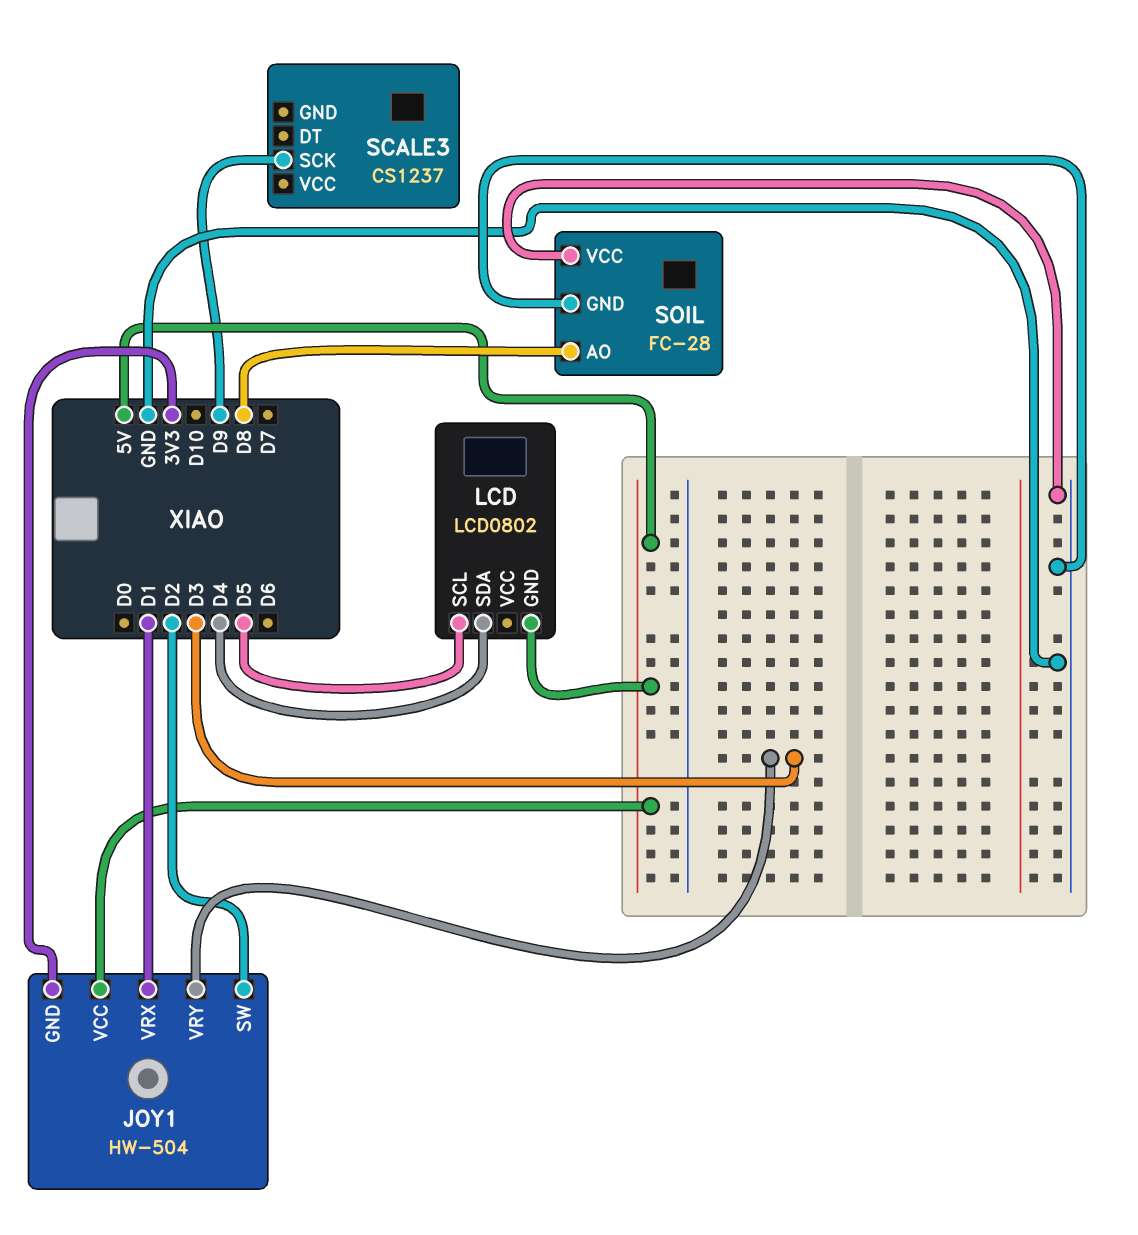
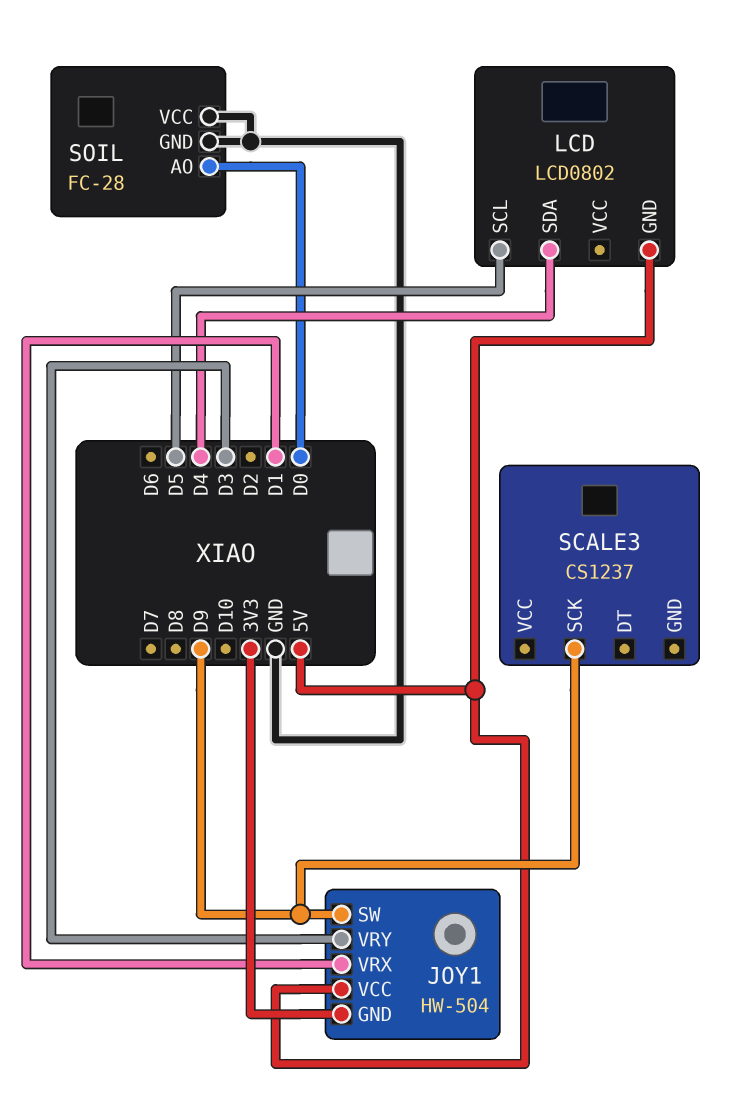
JOY1 pin SW: D2 -> D9
SOIL pin AO: D8 -> D0

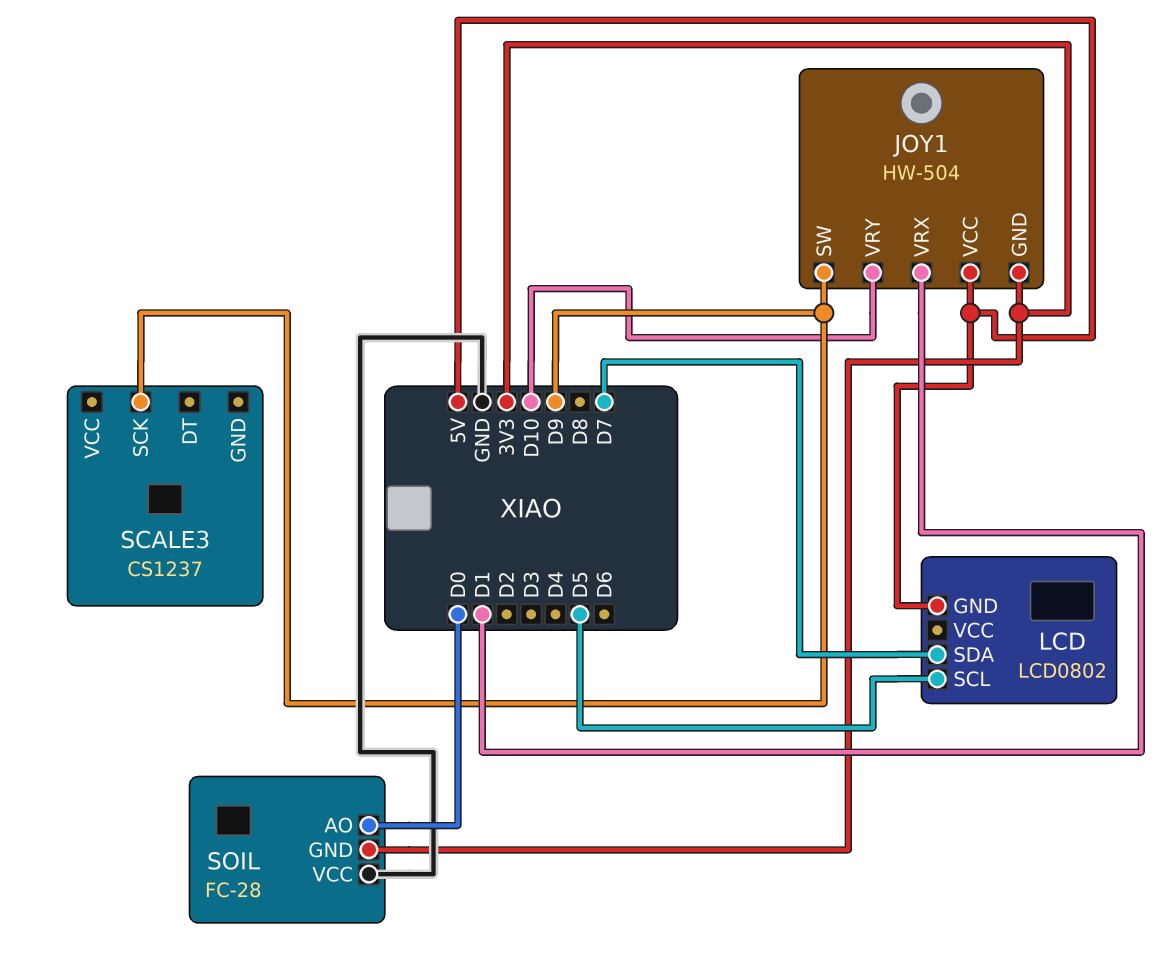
JOY1 pin VRY: D3 -> D10
LCD pin SDA: D4 -> D7
SOIL pin GND: GND -> 3V3

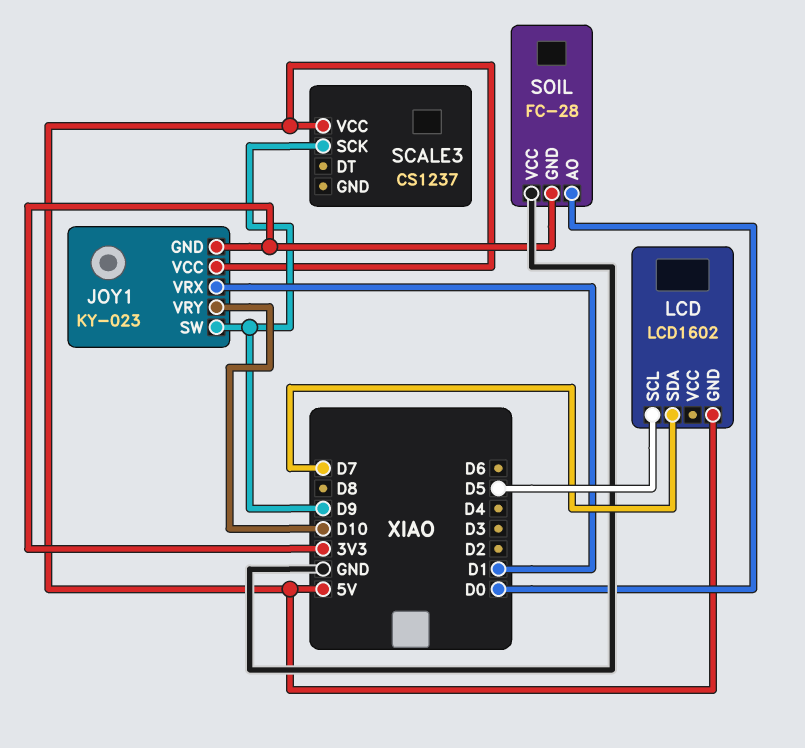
JOY1: HW-504 -> KY-023
LCD: LCD0802 -> LCD1602
SCALE3 pin VCC: none -> 5V

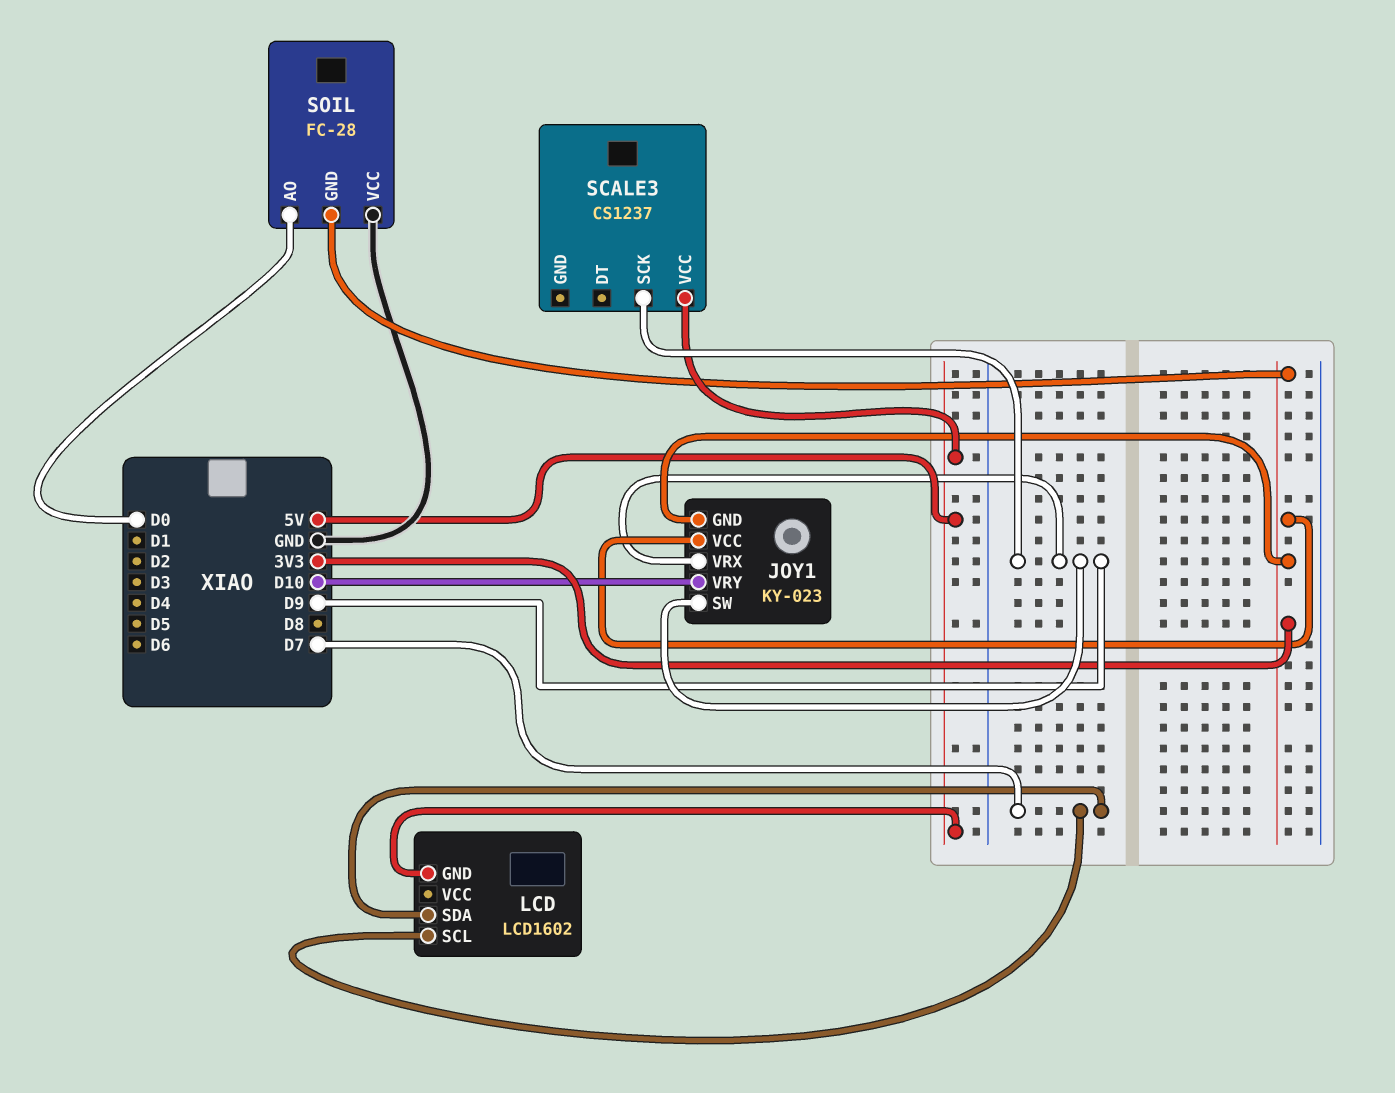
JOY1 pin VCC: 5V -> 3V3
JOY1 pin VRX: D1 -> D9
LCD pin SCL: D5 -> D7

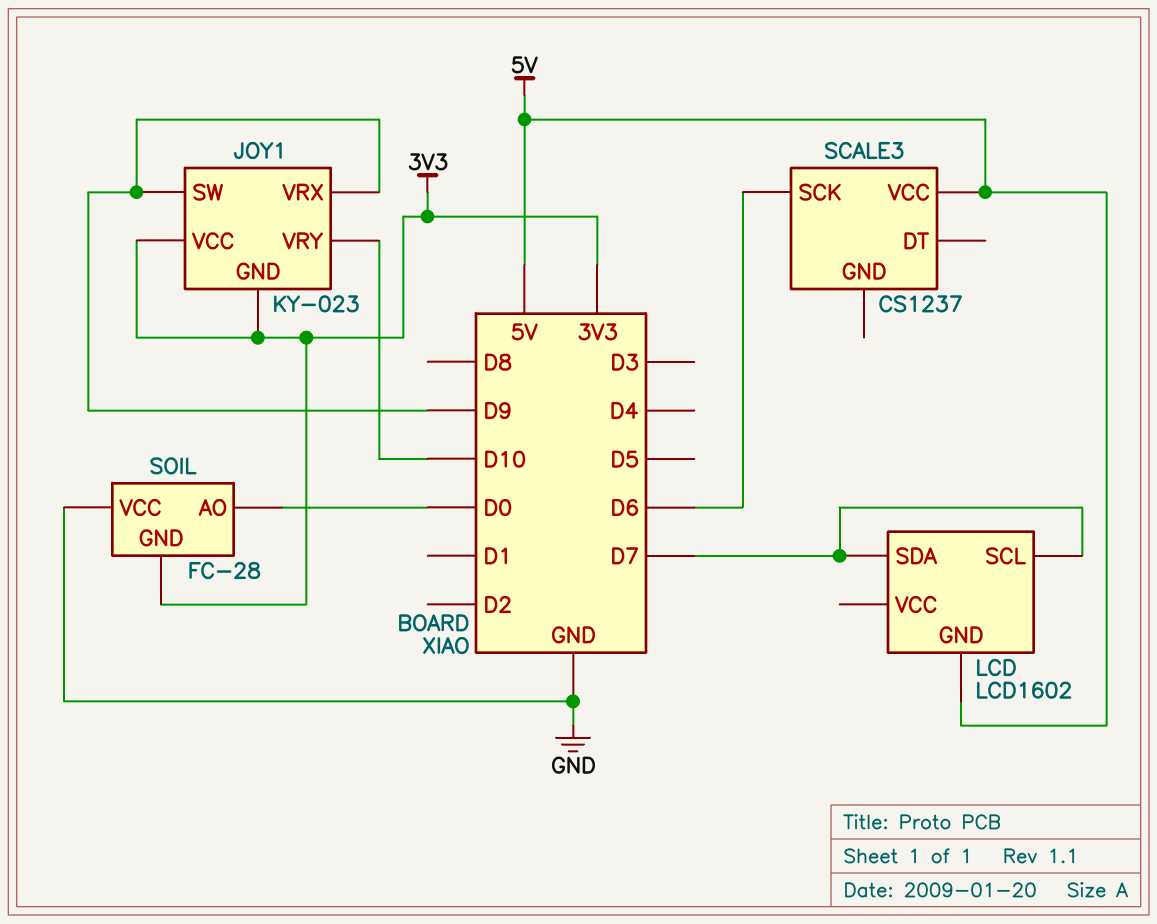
SCALE3 pin SCK: D9 -> D6

